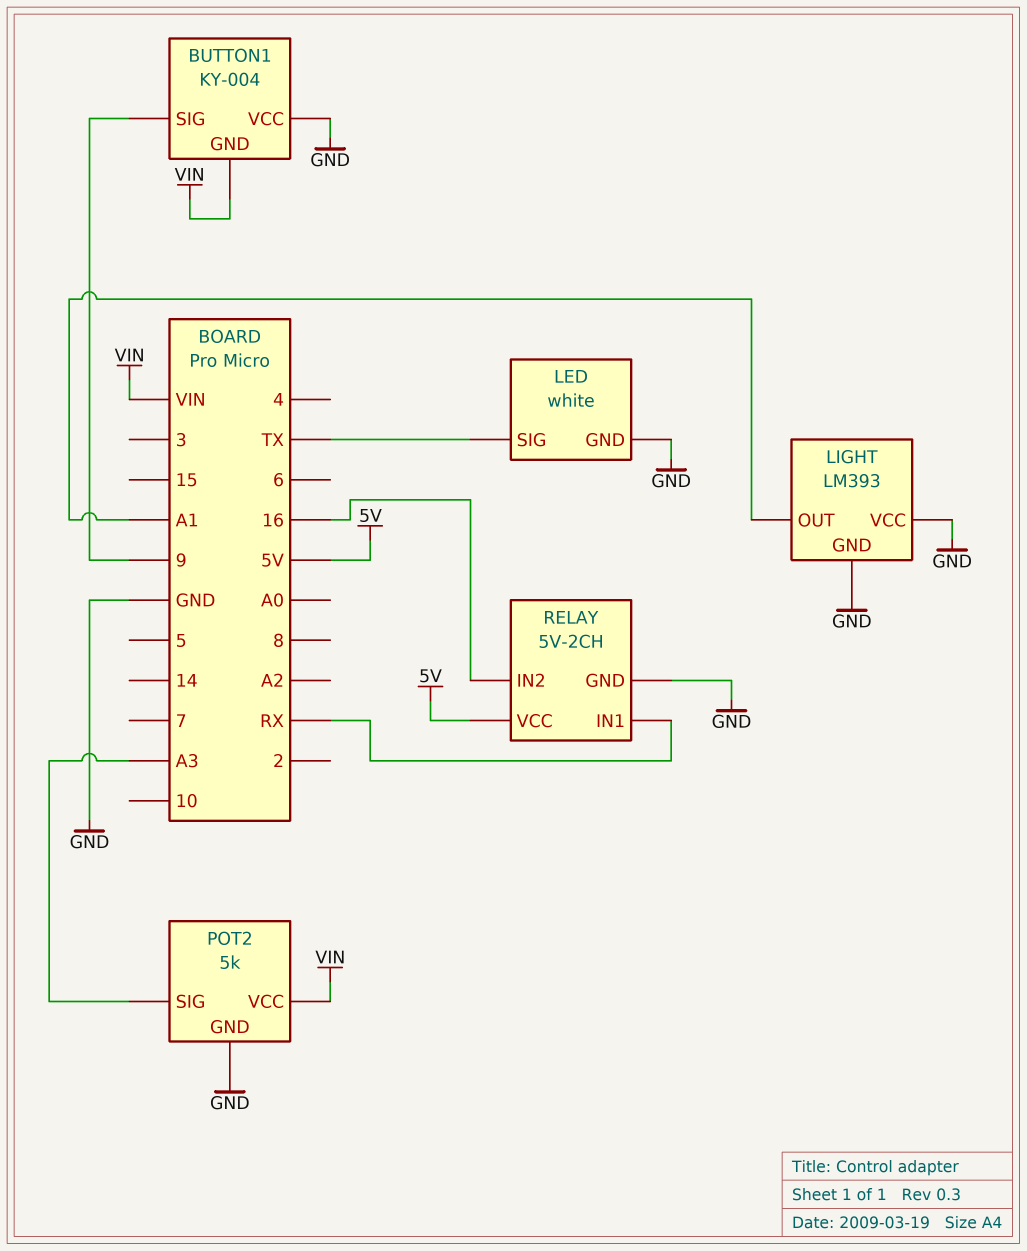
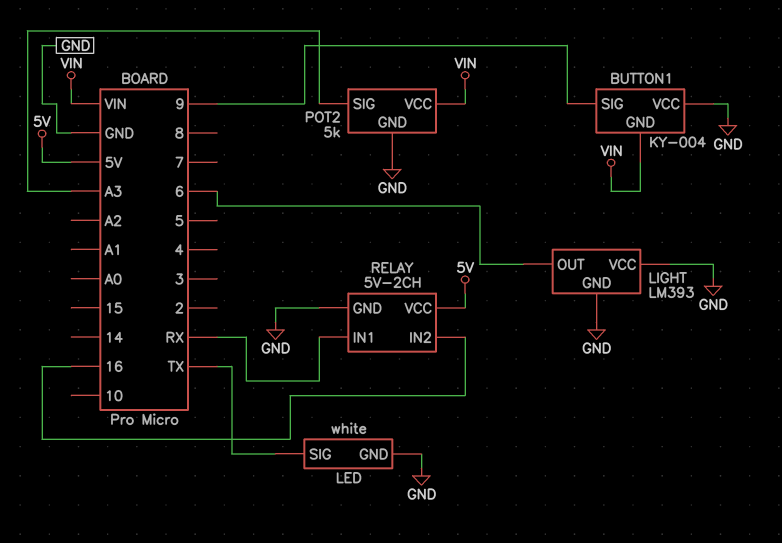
LIGHT pin OUT: A1 -> 6

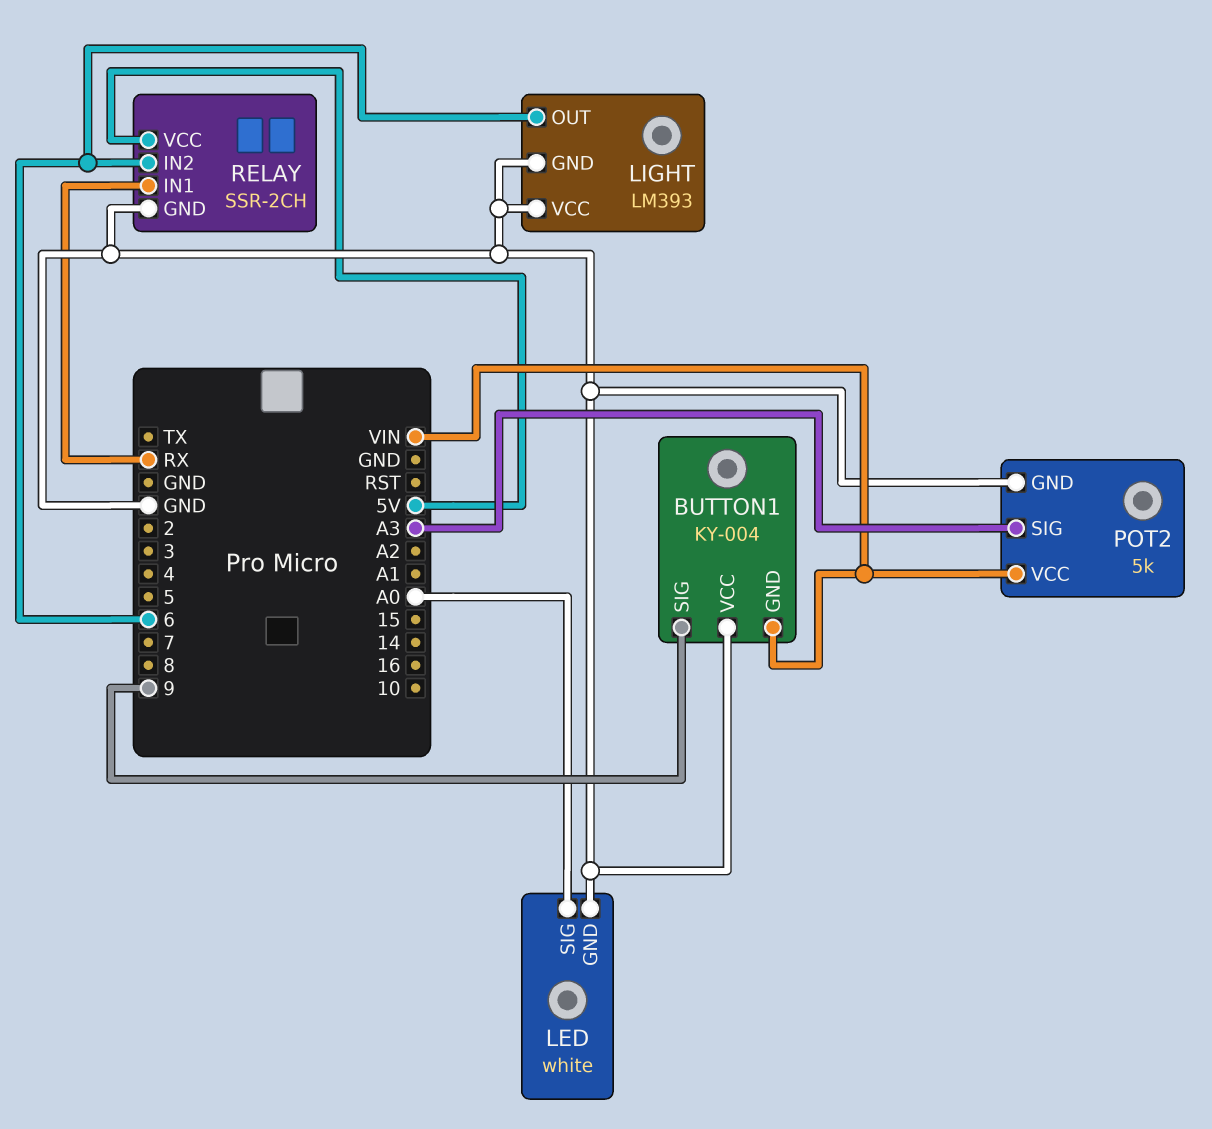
LED pin SIG: TX -> A0
RELAY: 5V-2CH -> SSR-2CH
RELAY pin IN2: 16 -> 6

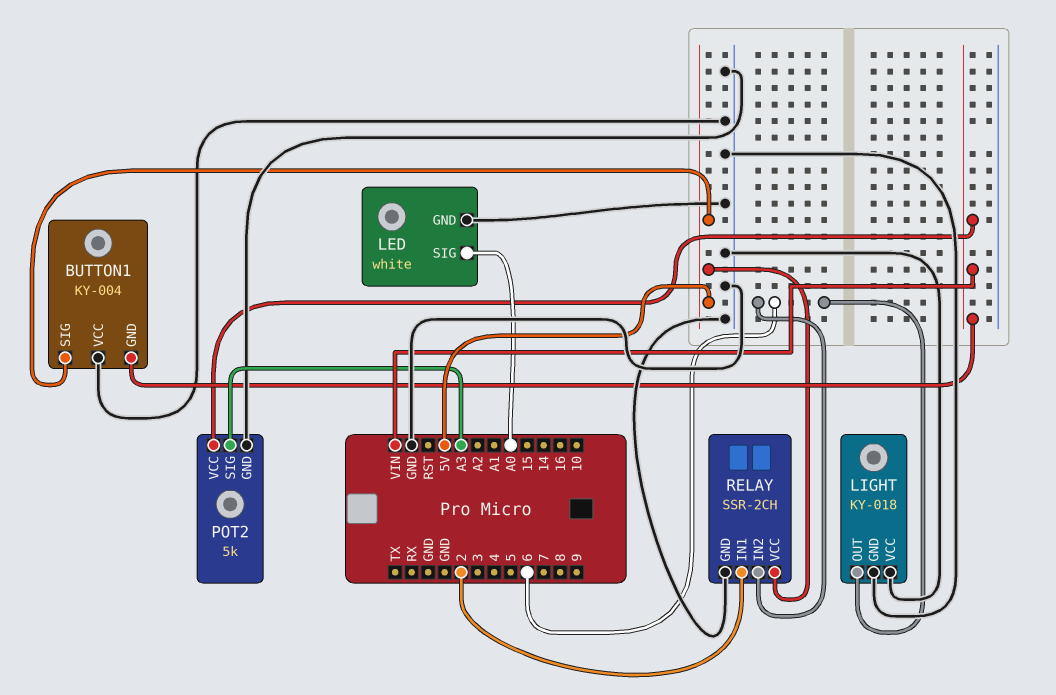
BUTTON1 pin SIG: 9 -> 5V
LIGHT: LM393 -> KY-018
RELAY pin IN1: RX -> 2

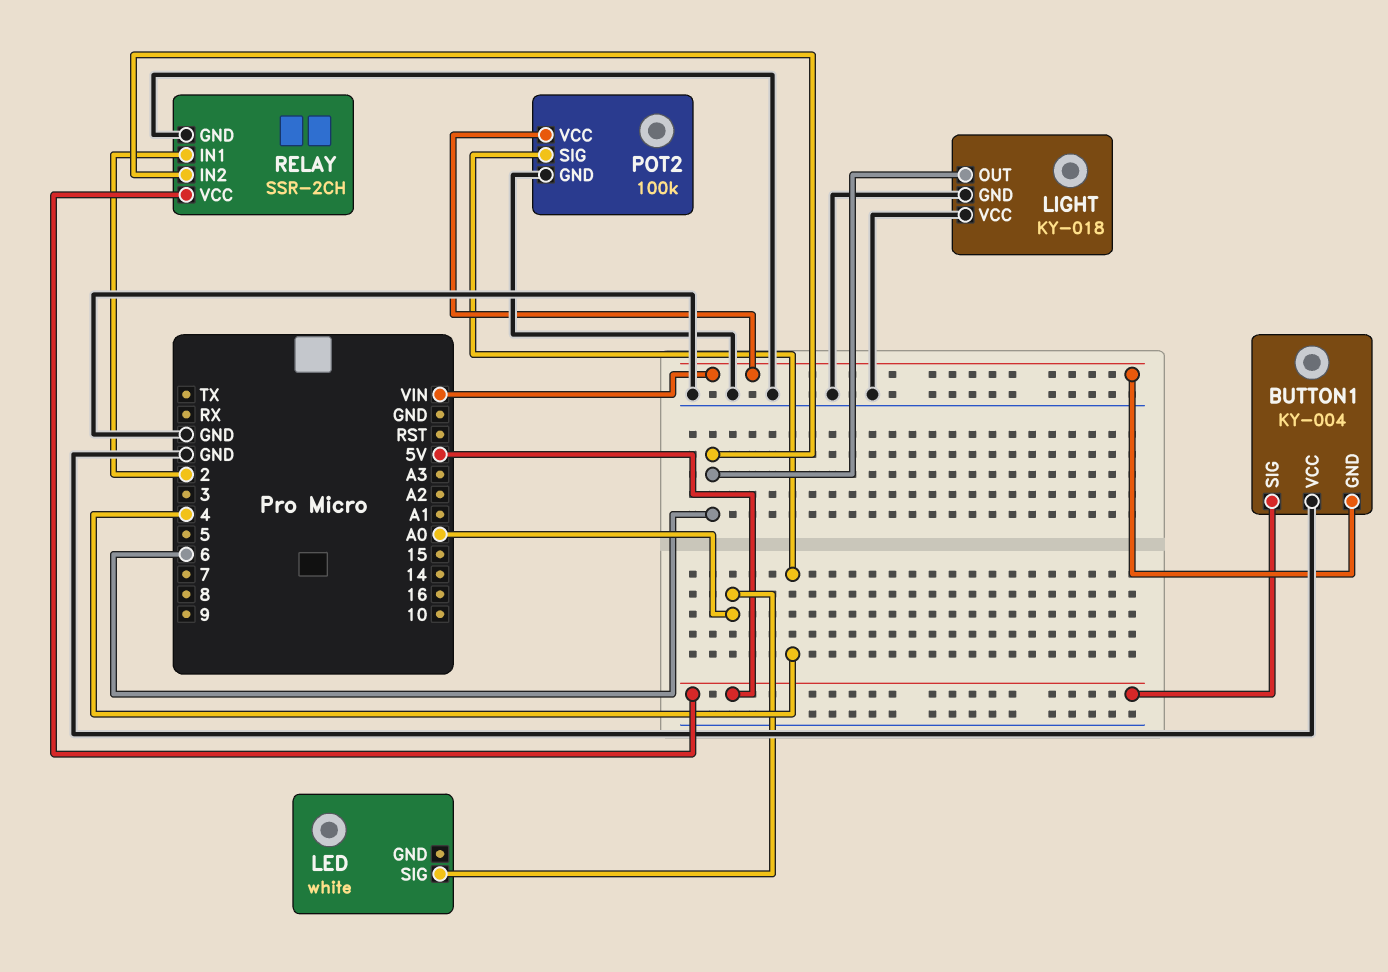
LED pin GND: GND -> none
POT2: 5k -> 100k
POT2 pin SIG: A3 -> 4

